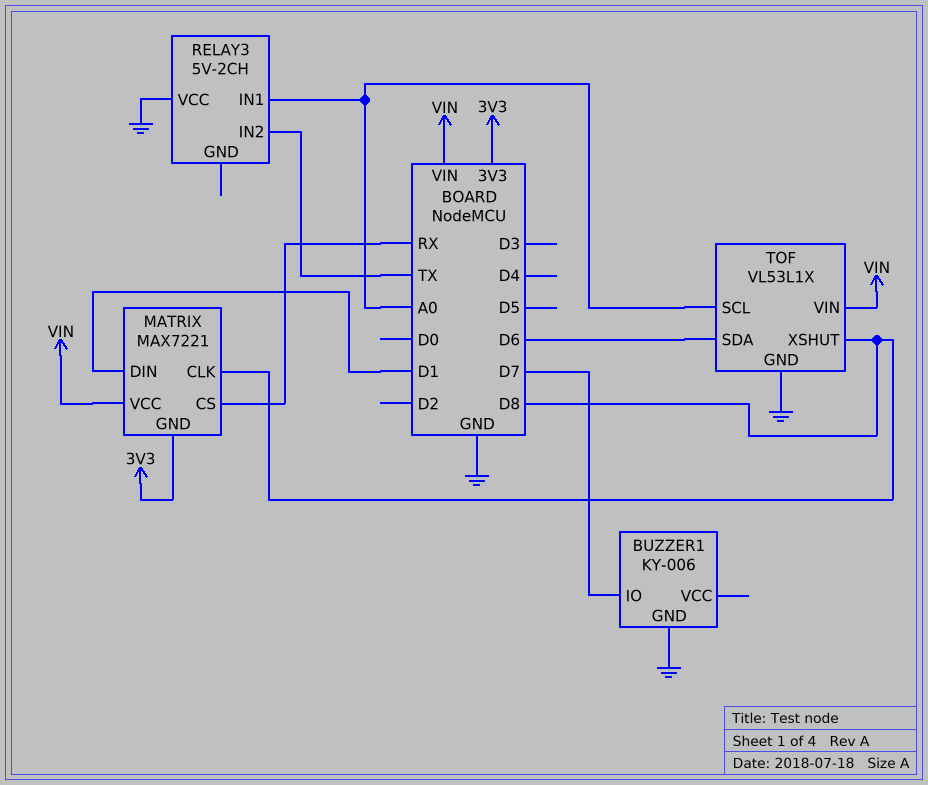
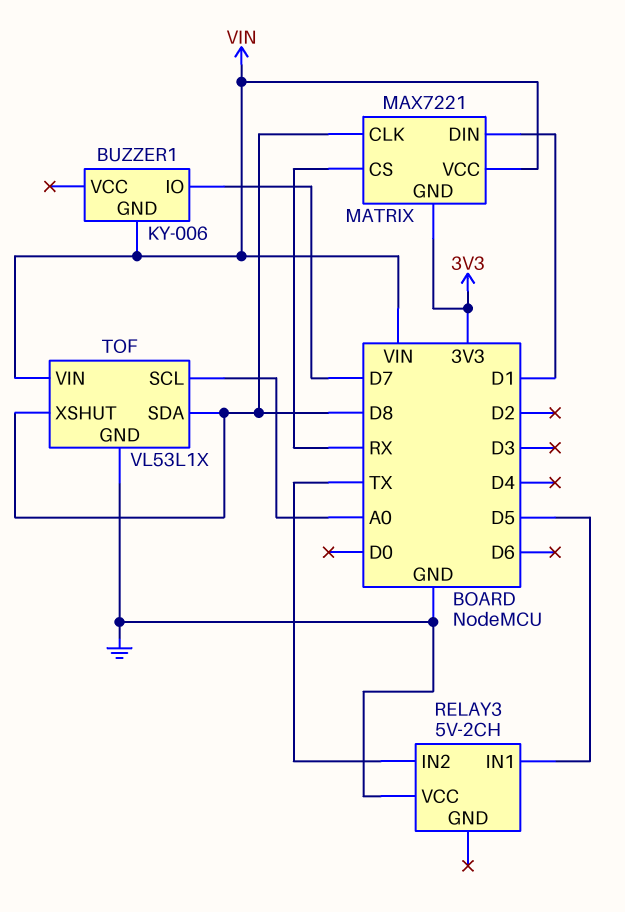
BUZZER1 pin GND: GND -> VIN
RELAY3 pin IN1: A0 -> D5
TOF pin SDA: D6 -> D8

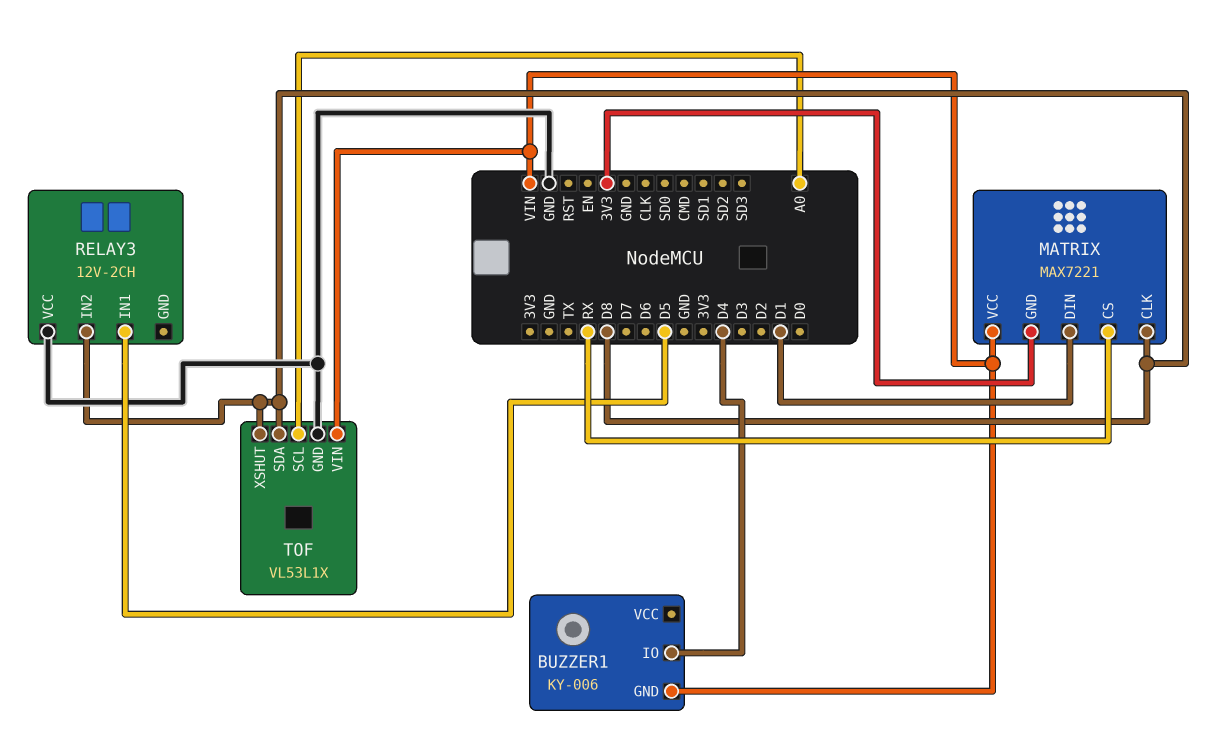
BUZZER1 pin IO: D7 -> D4
RELAY3: 5V-2CH -> 12V-2CH
RELAY3 pin IN2: TX -> D8

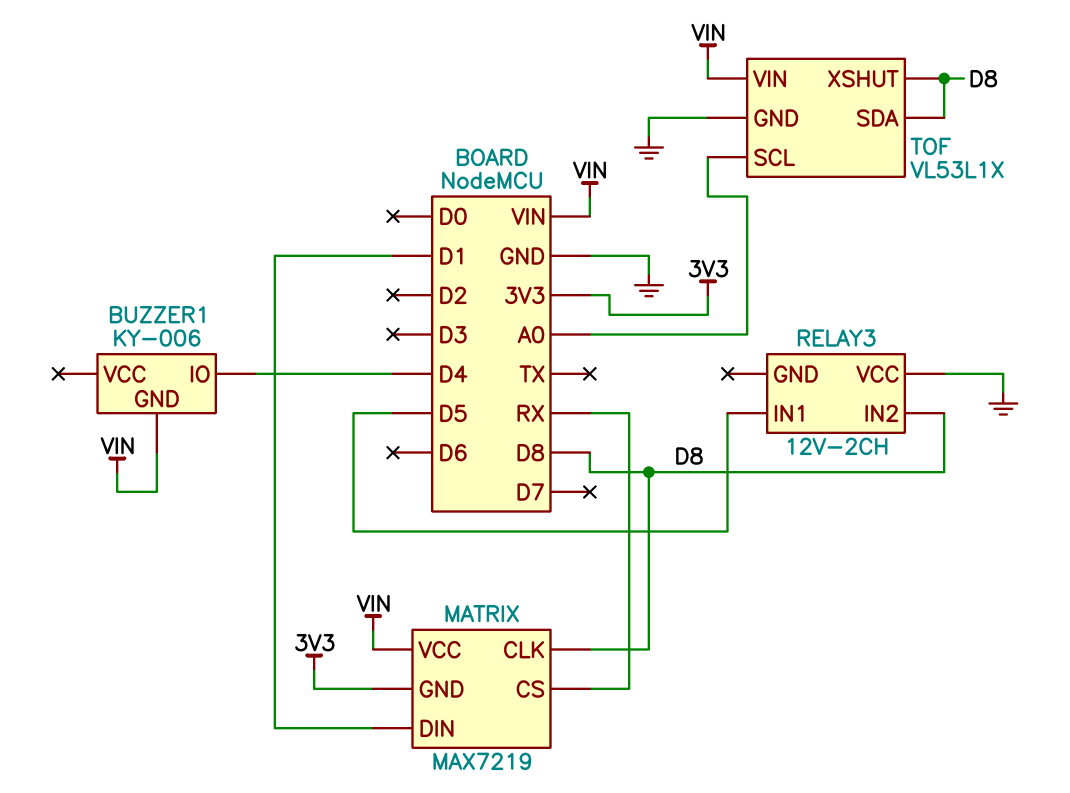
MATRIX: MAX7221 -> MAX7219

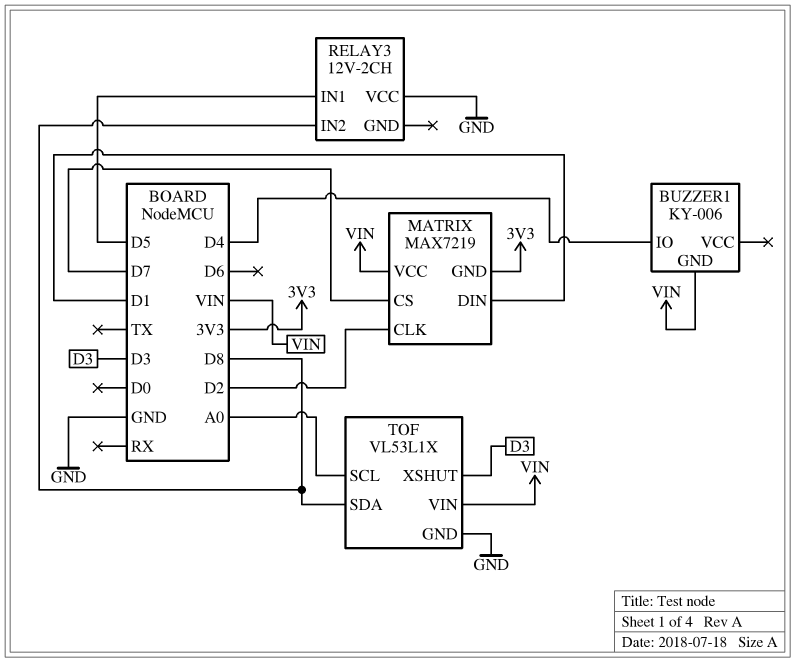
MATRIX pin CLK: D8 -> D2
MATRIX pin CS: RX -> D7
TOF pin XSHUT: D8 -> D3

